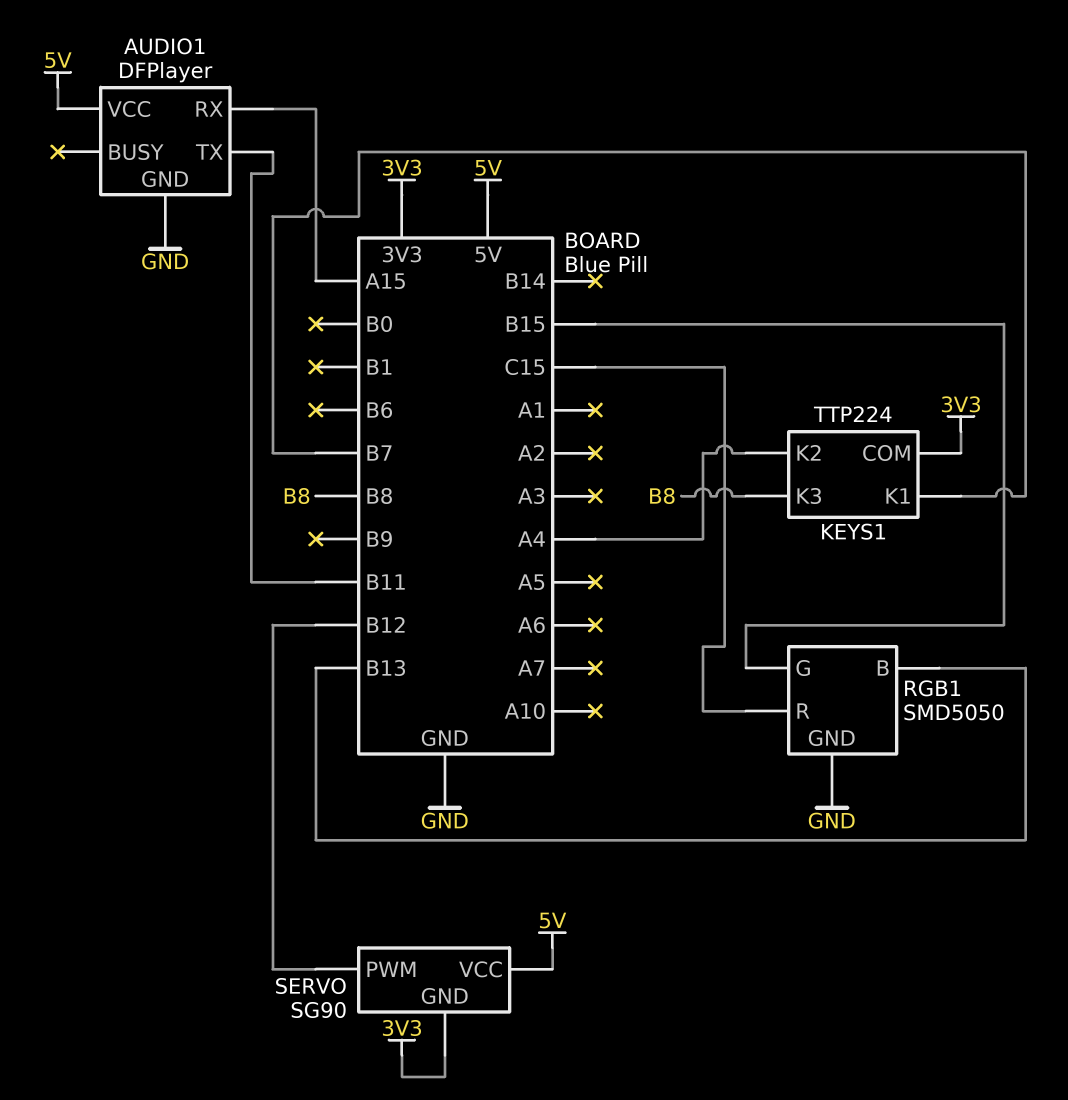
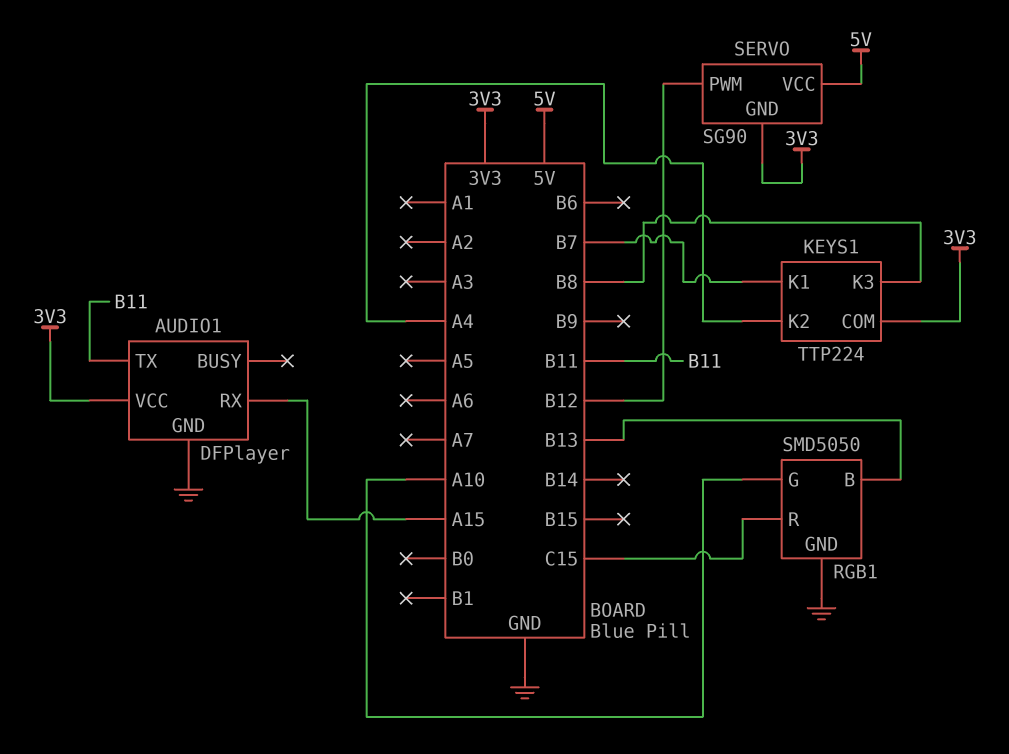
AUDIO1 pin VCC: 5V -> 3V3
RGB1 pin G: B15 -> A10

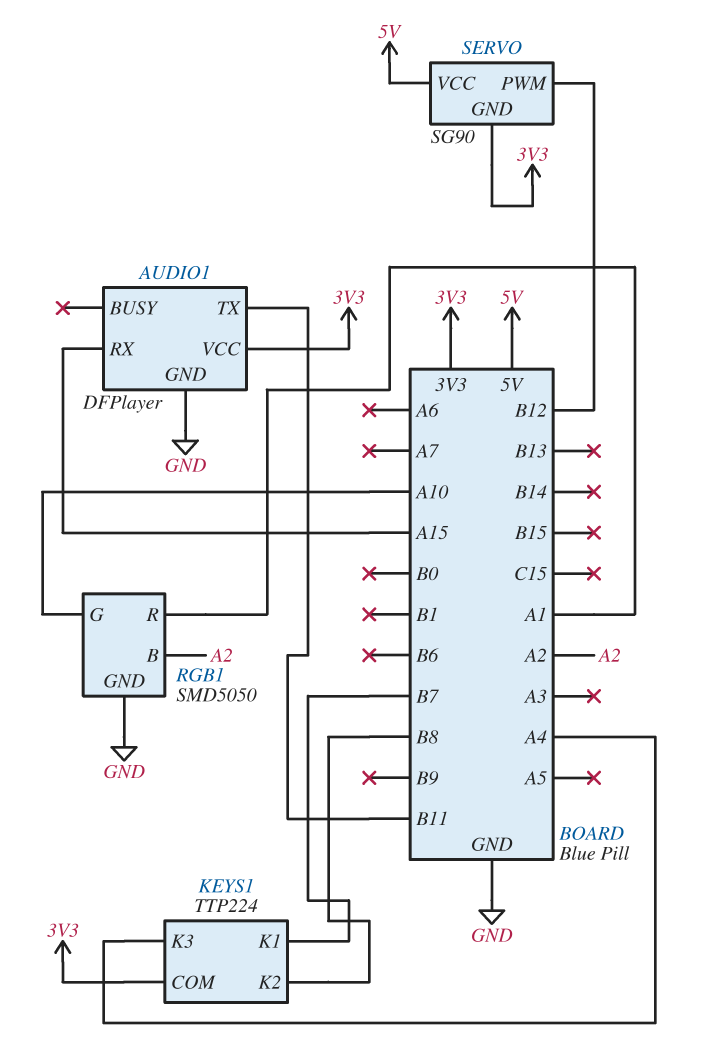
KEYS1 pin K2: A4 -> B8
KEYS1 pin K3: B8 -> A4
RGB1 pin B: B13 -> A2
RGB1 pin R: C15 -> A1

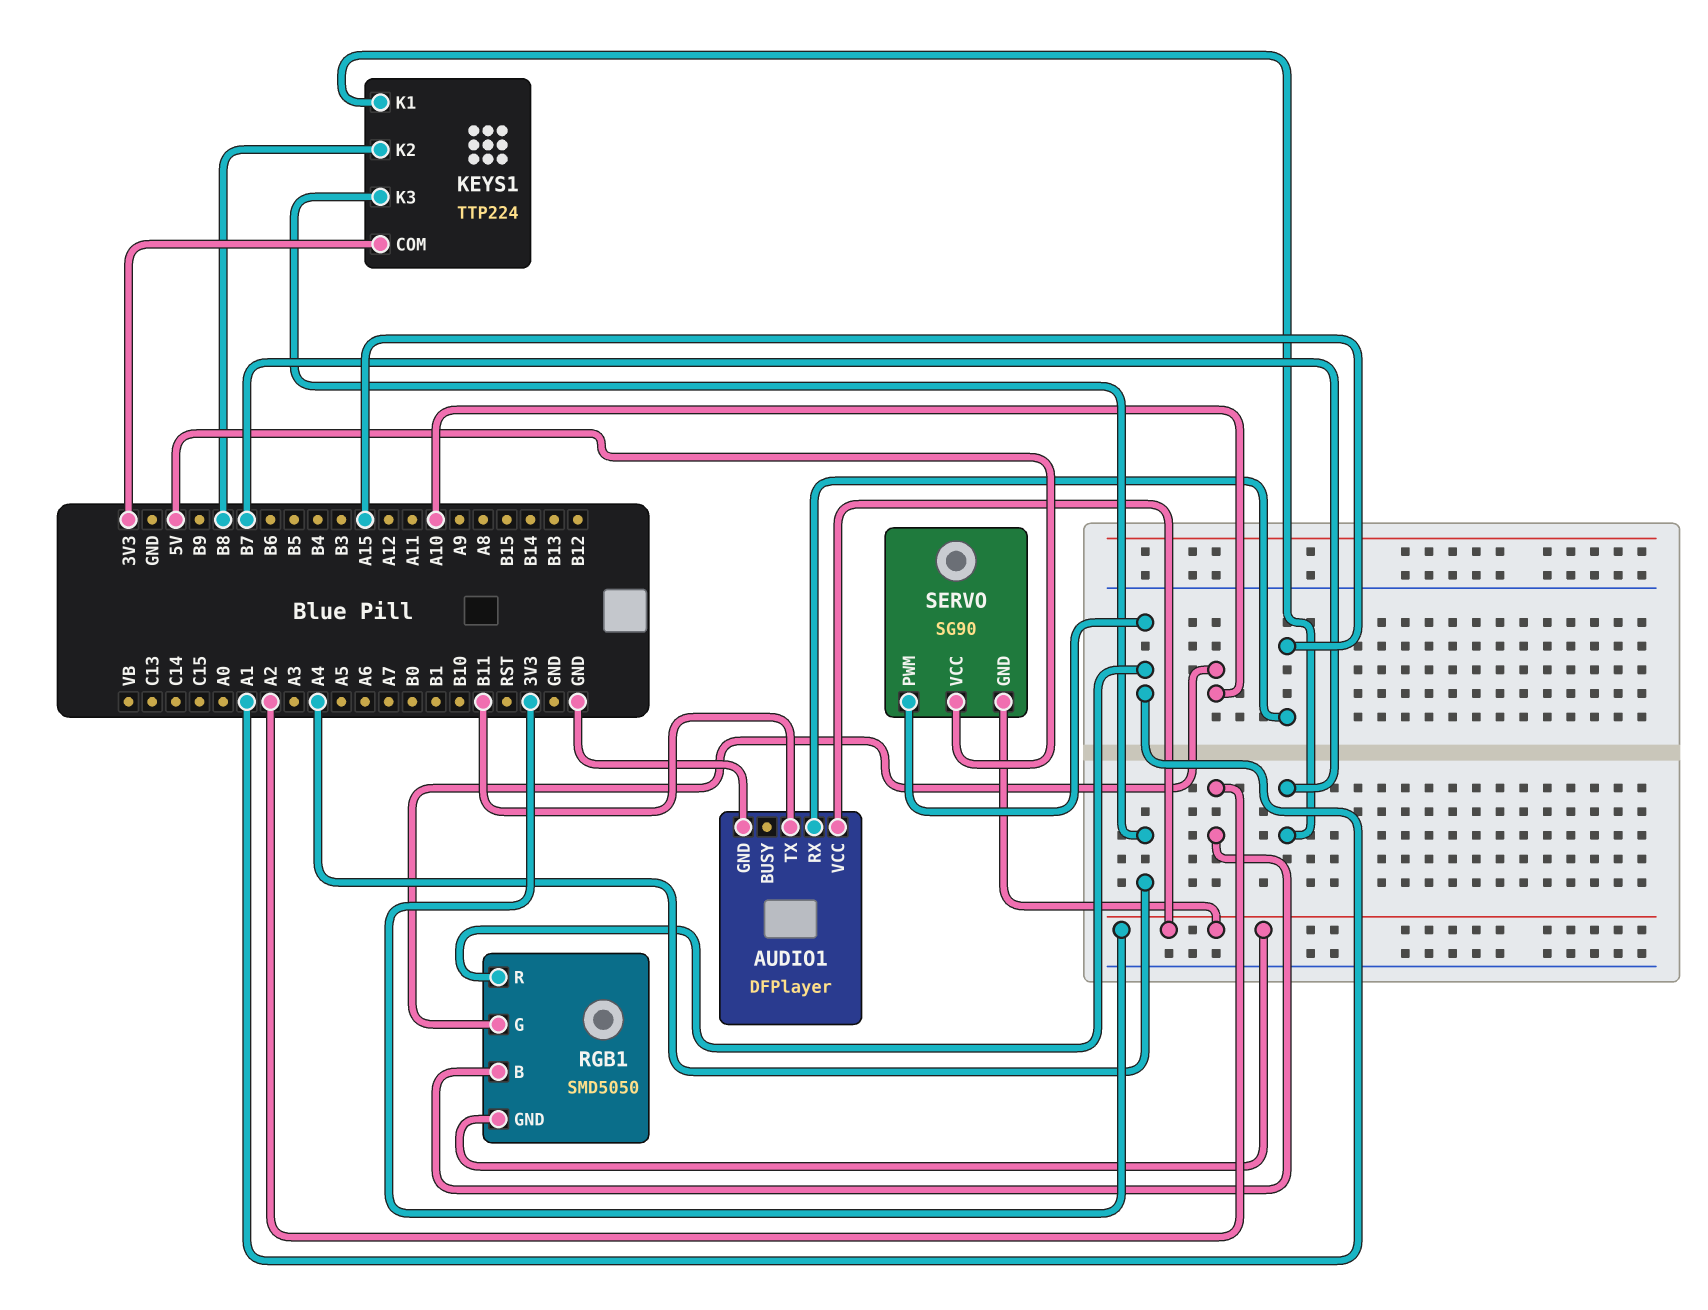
RGB1 pin GND: GND -> 3V3
SERVO pin PWM: B12 -> A1

